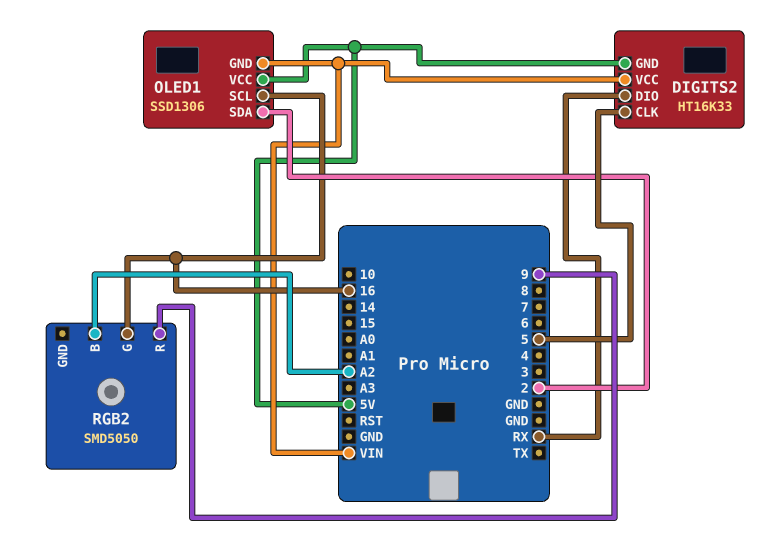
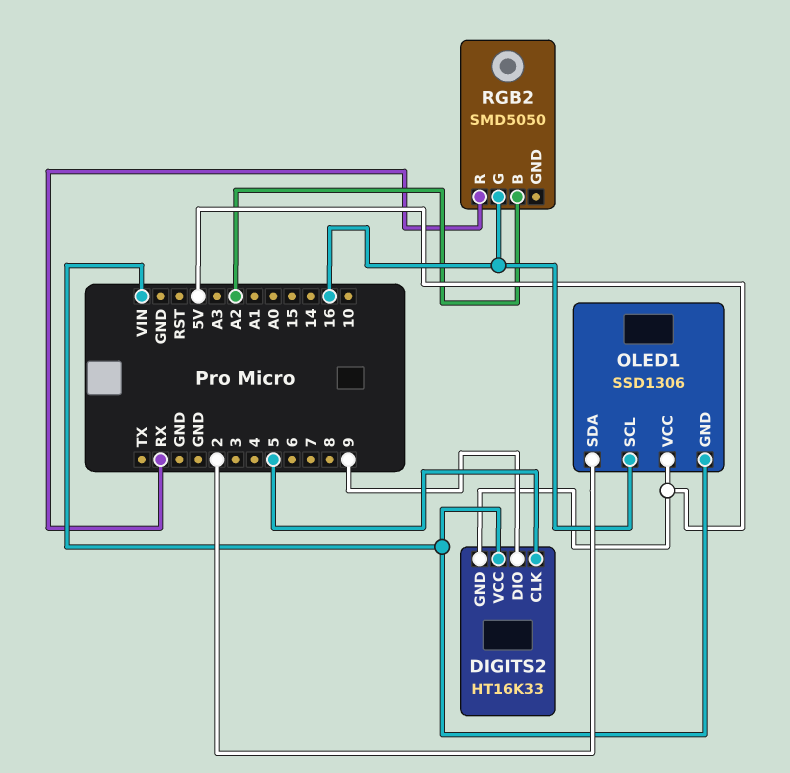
DIGITS2 pin DIO: RX -> 9
RGB2 pin R: 9 -> RX

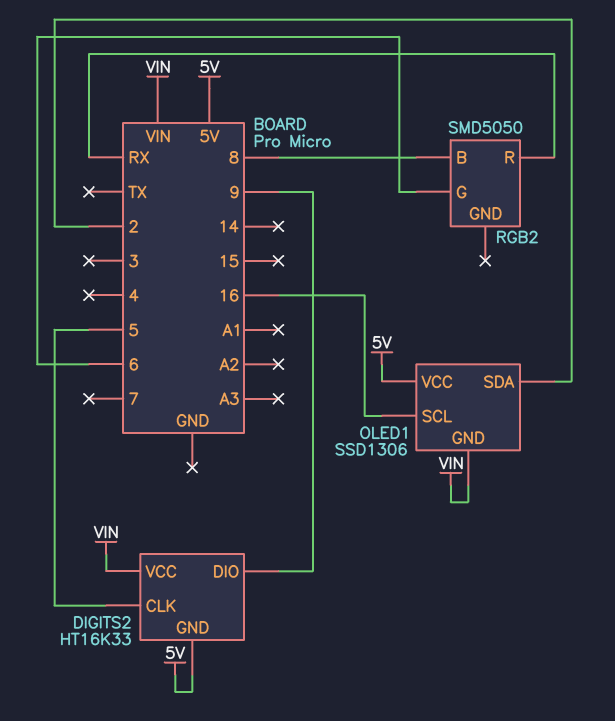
RGB2 pin B: A2 -> 8
RGB2 pin G: 16 -> 6

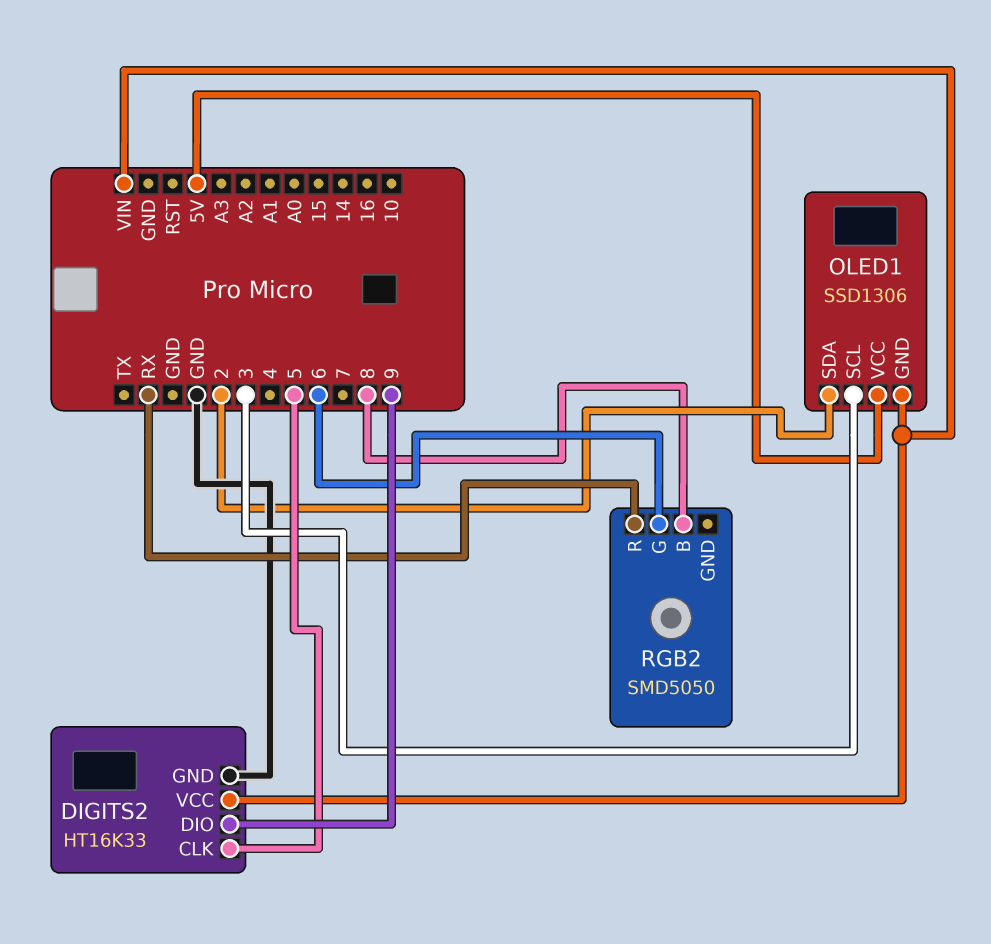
DIGITS2 pin GND: 5V -> GND
OLED1 pin SCL: 16 -> 3

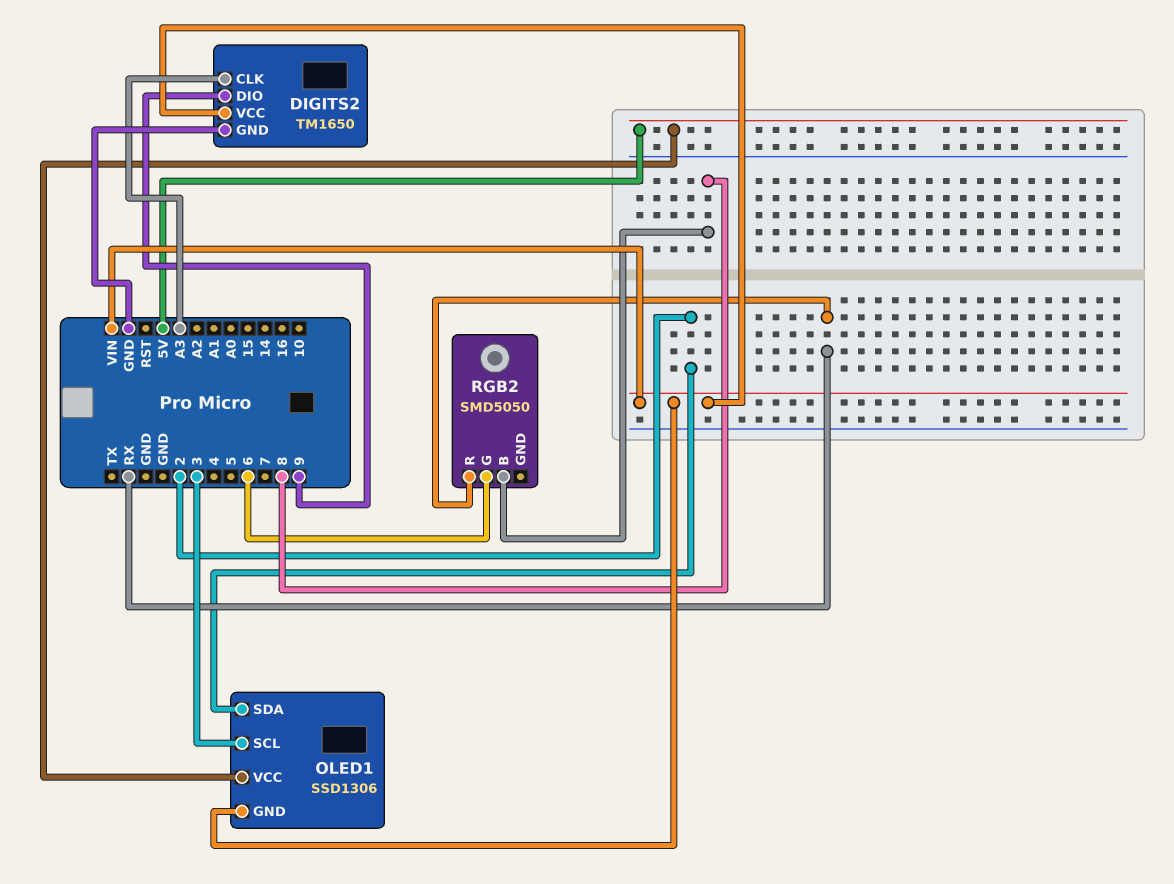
DIGITS2: HT16K33 -> TM1650
DIGITS2 pin CLK: 5 -> A3

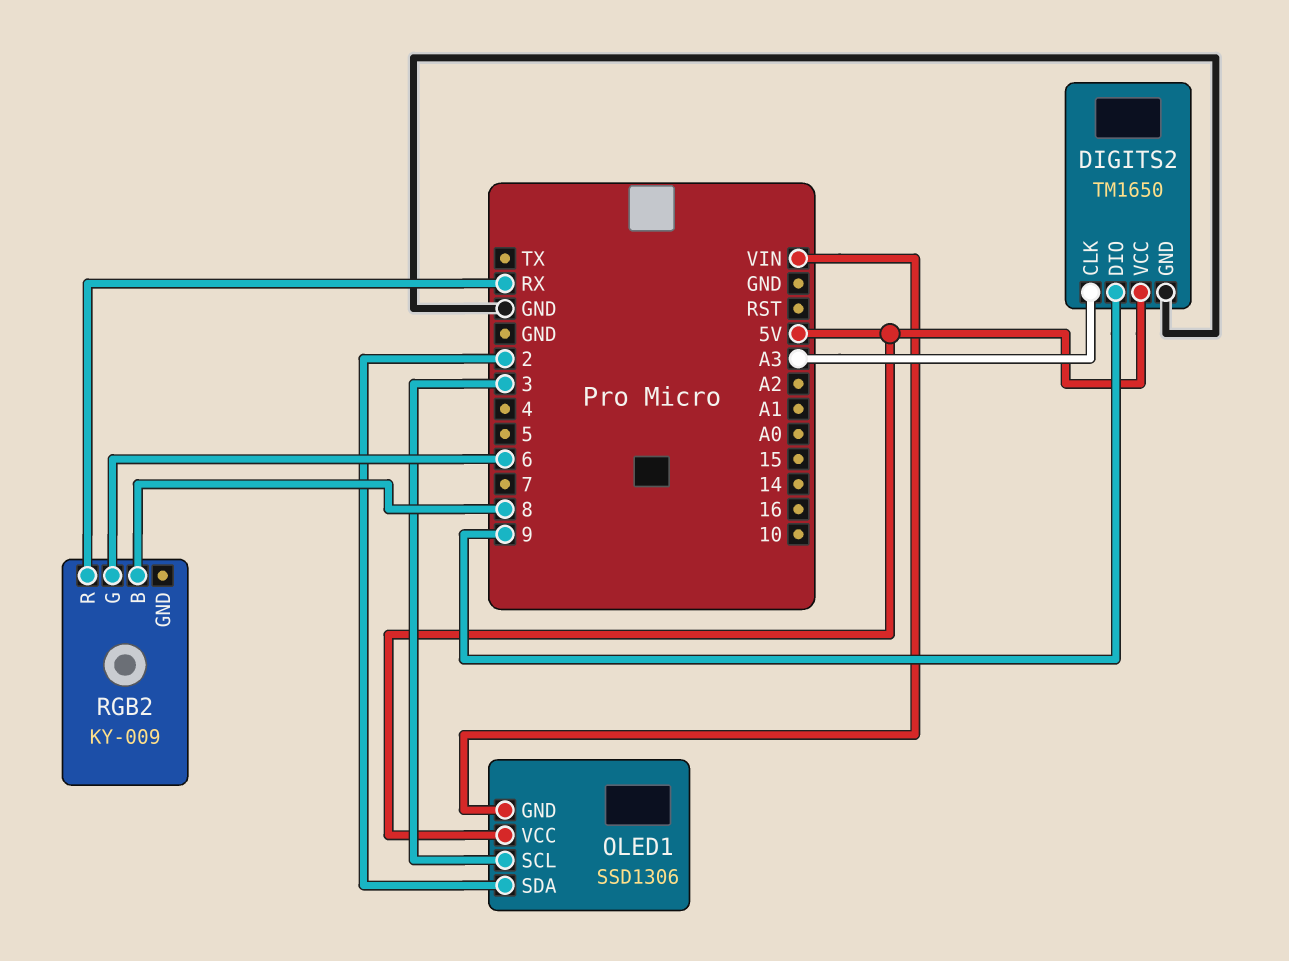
DIGITS2 pin VCC: VIN -> 5V
RGB2: SMD5050 -> KY-009

